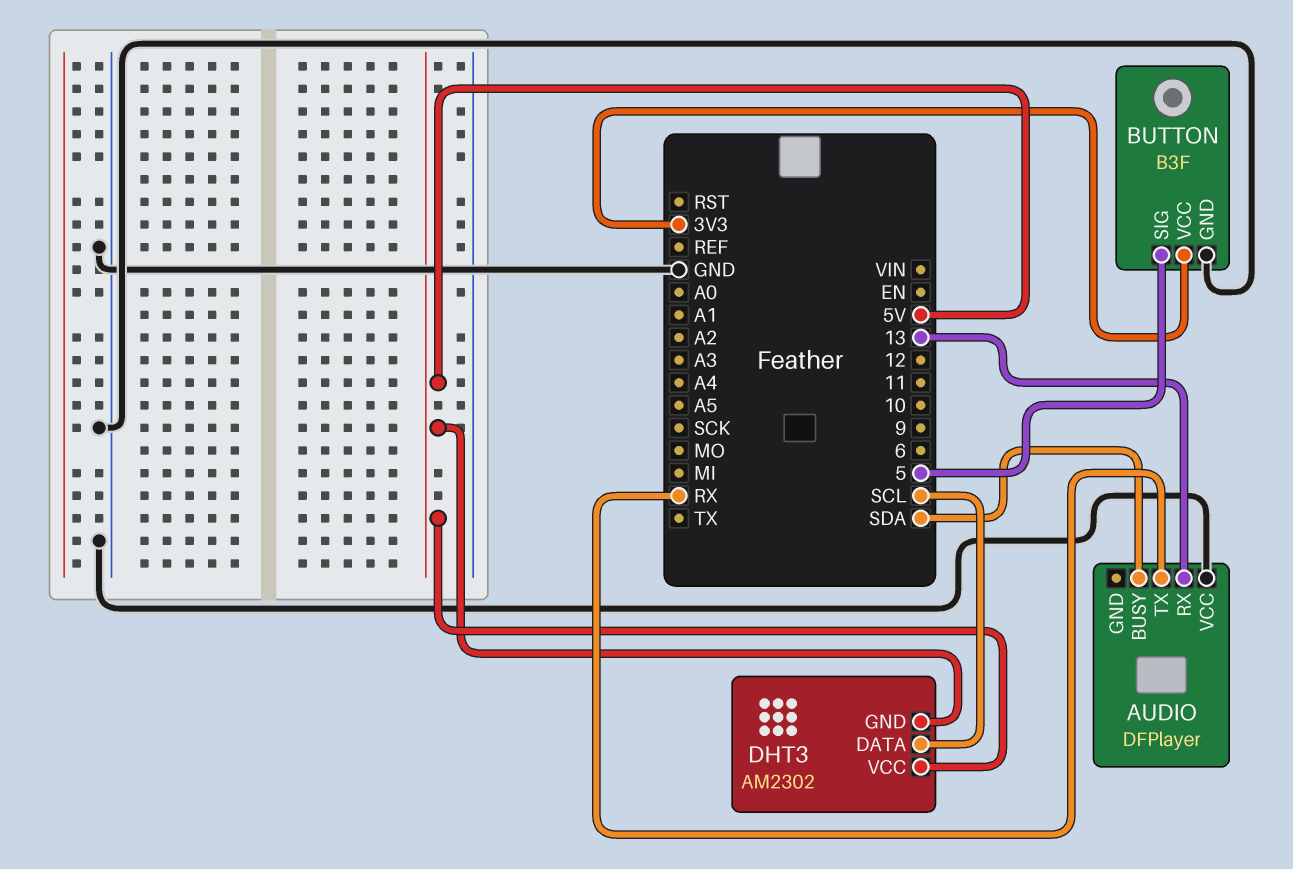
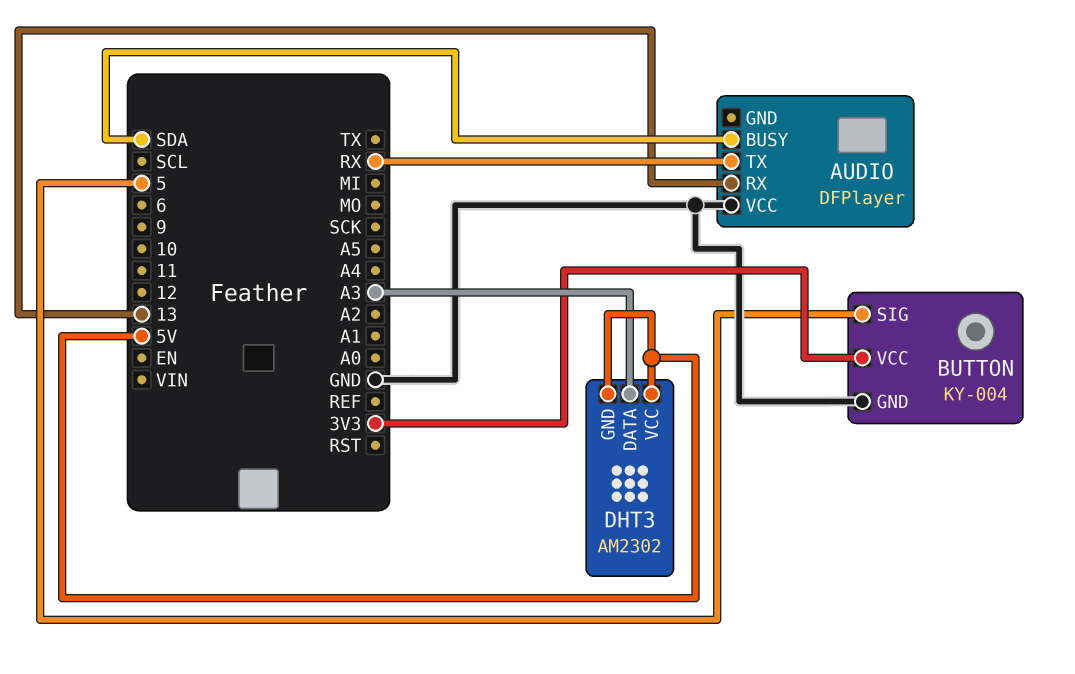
BUTTON: B3F -> KY-004
DHT3 pin DATA: SCL -> A3

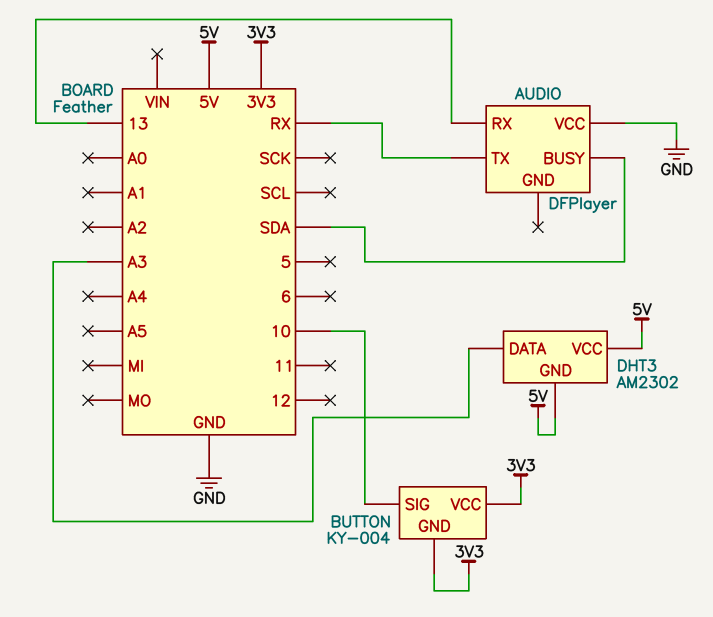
BUTTON pin GND: GND -> 3V3
BUTTON pin SIG: 5 -> 10

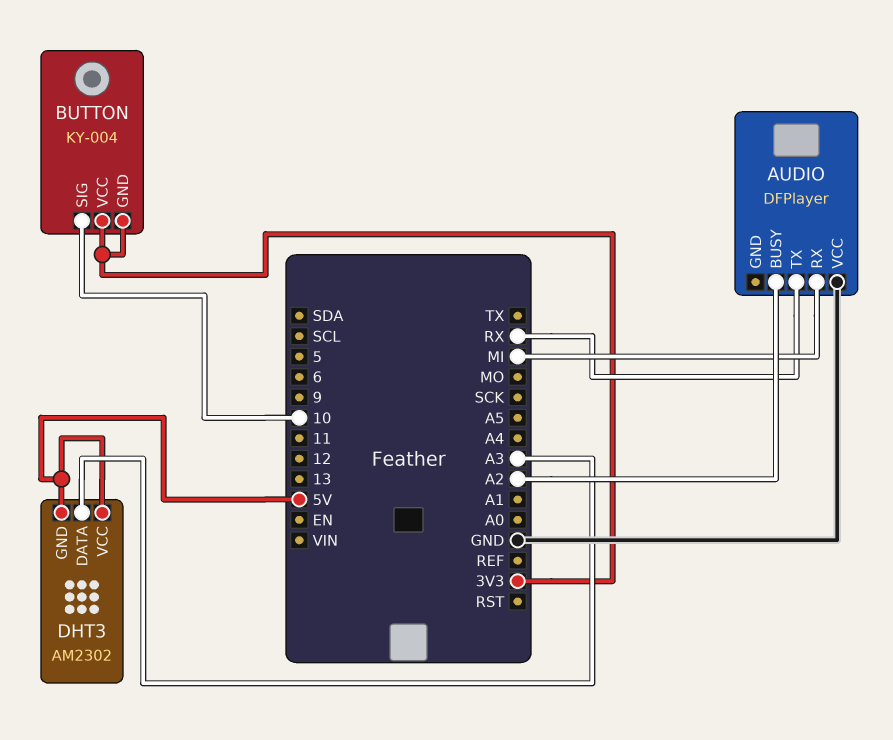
AUDIO pin BUSY: SDA -> A2
AUDIO pin RX: 13 -> MI

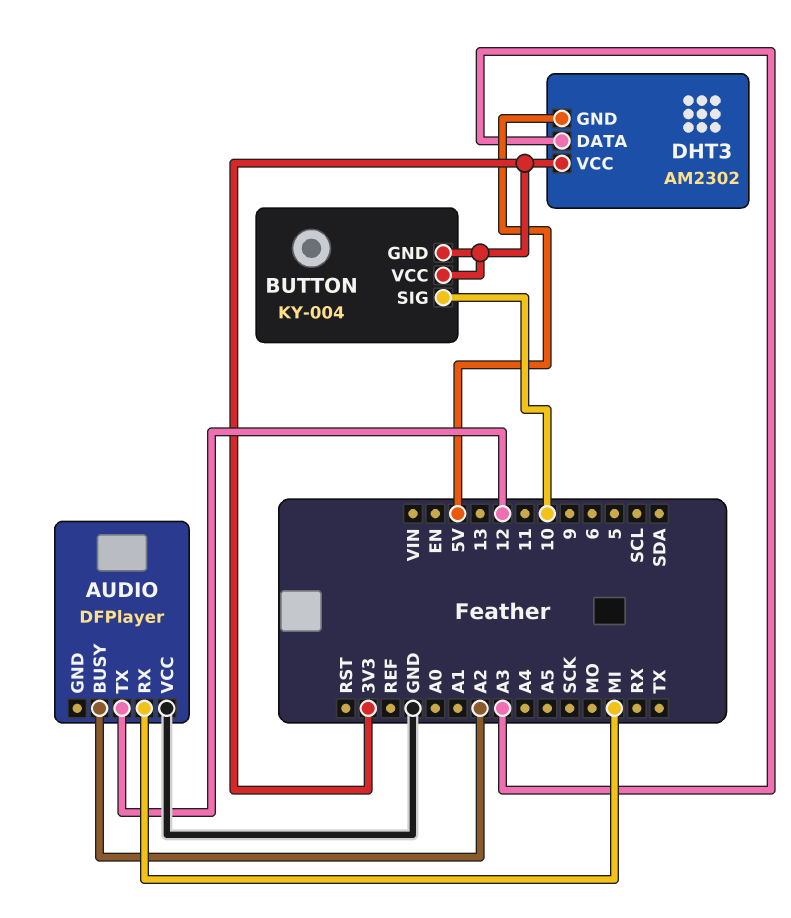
AUDIO pin TX: RX -> 12
DHT3 pin VCC: 5V -> 3V3

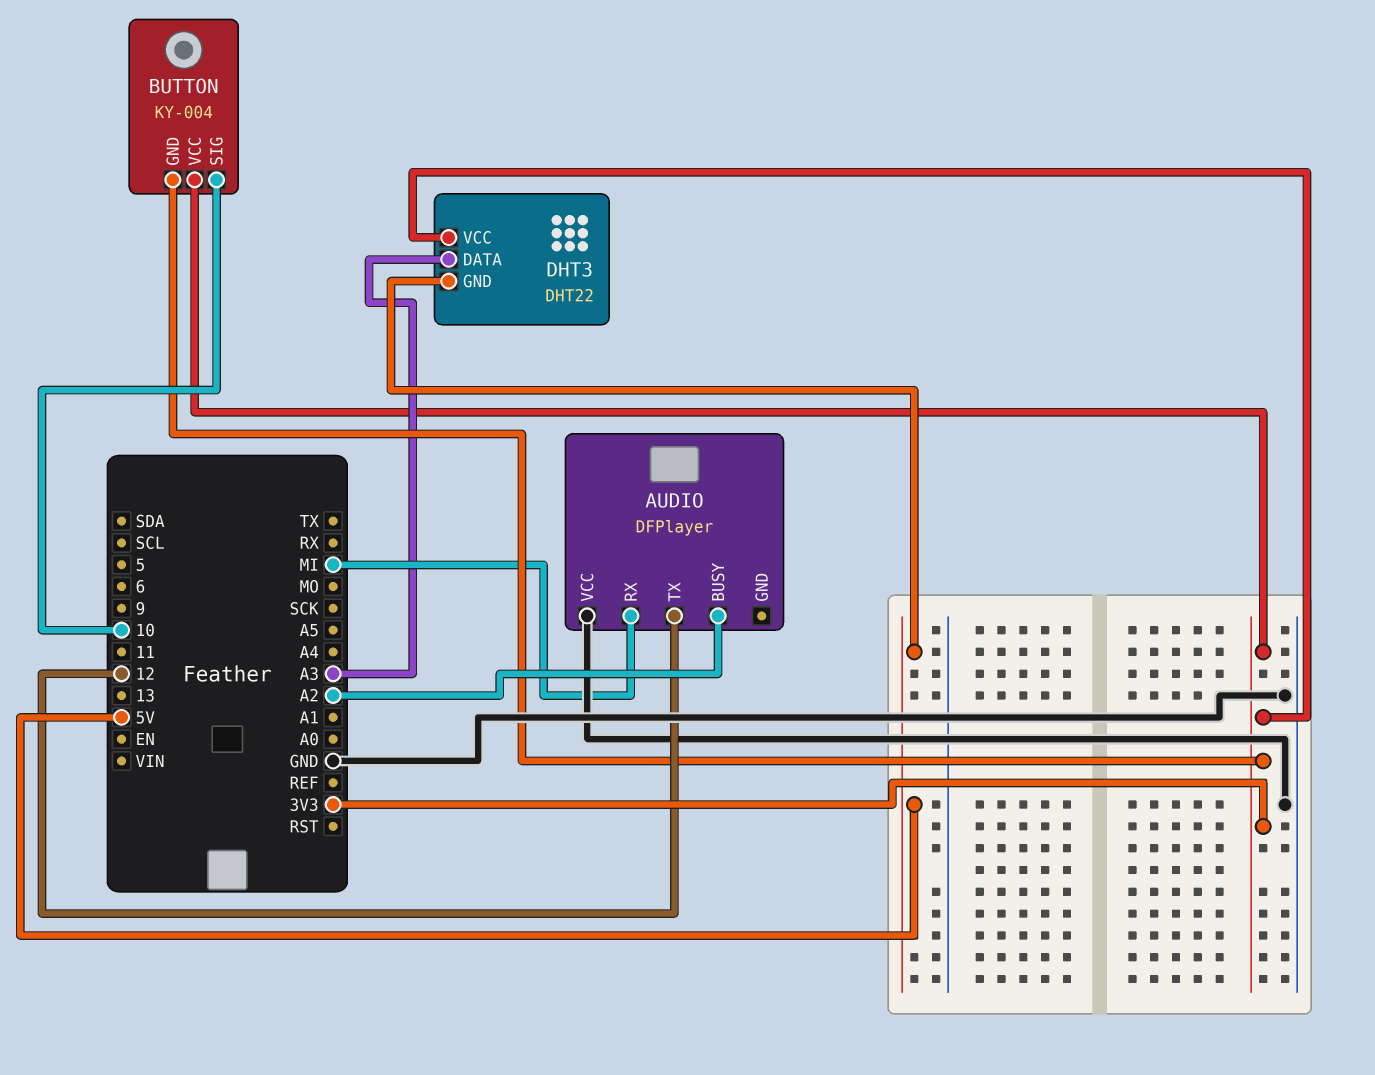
DHT3: AM2302 -> DHT22

